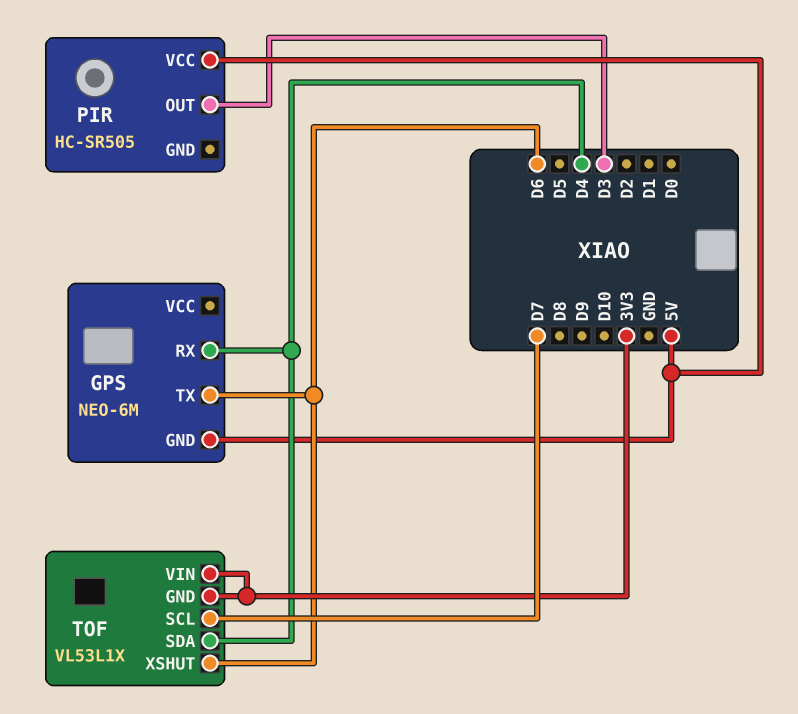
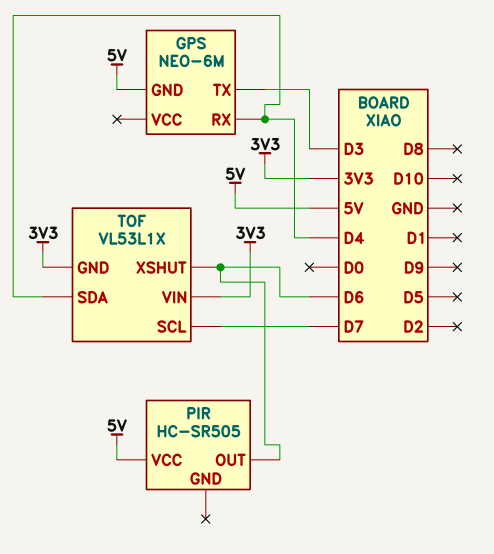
GPS pin TX: D6 -> D3
PIR pin OUT: D3 -> D6

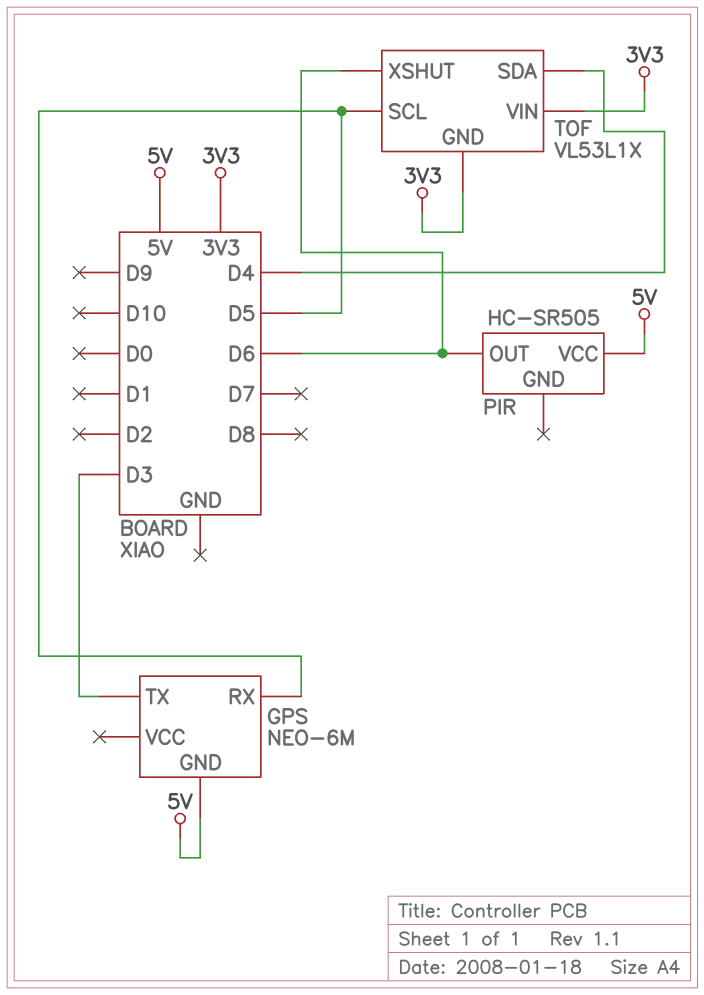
GPS pin RX: D4 -> D5
TOF pin SCL: D7 -> D5

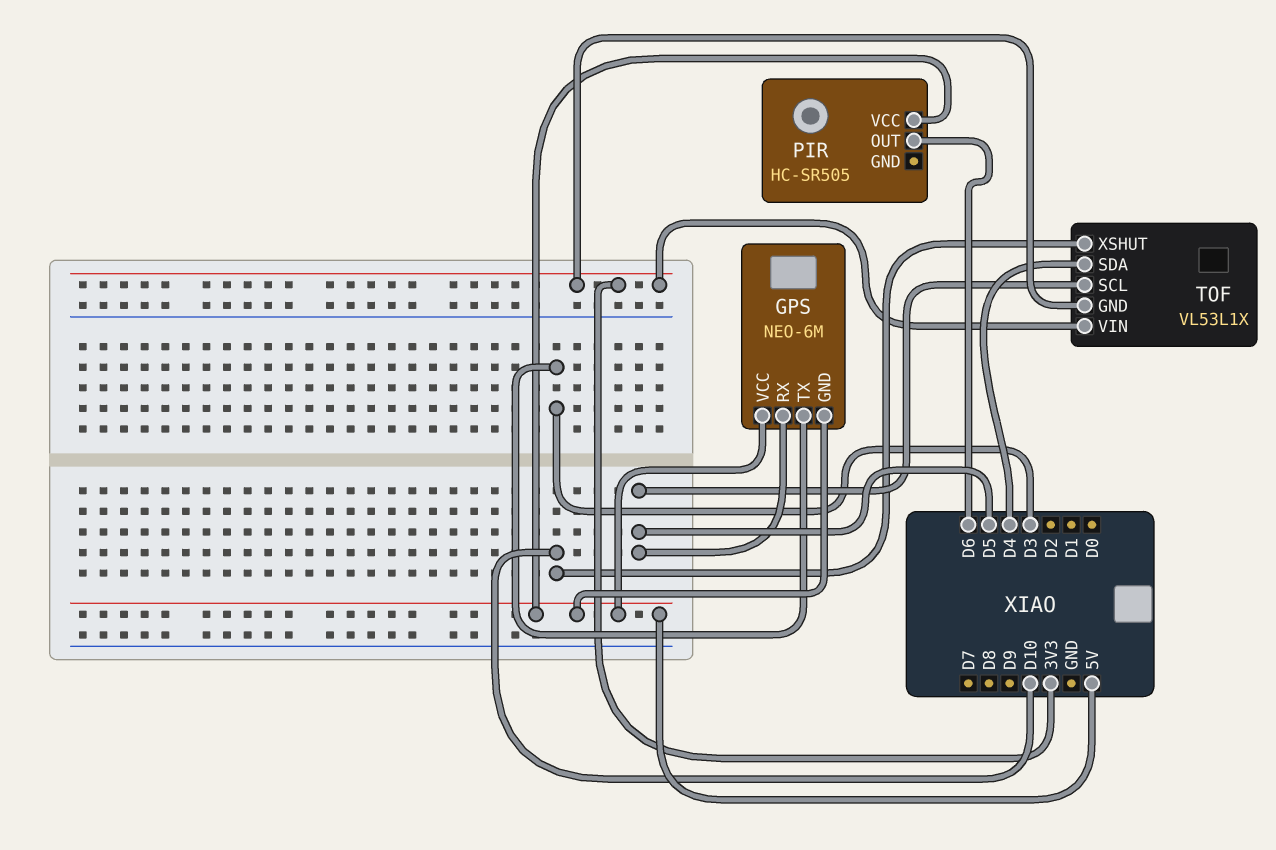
GPS pin VCC: none -> 5V
TOF pin XSHUT: D6 -> D10

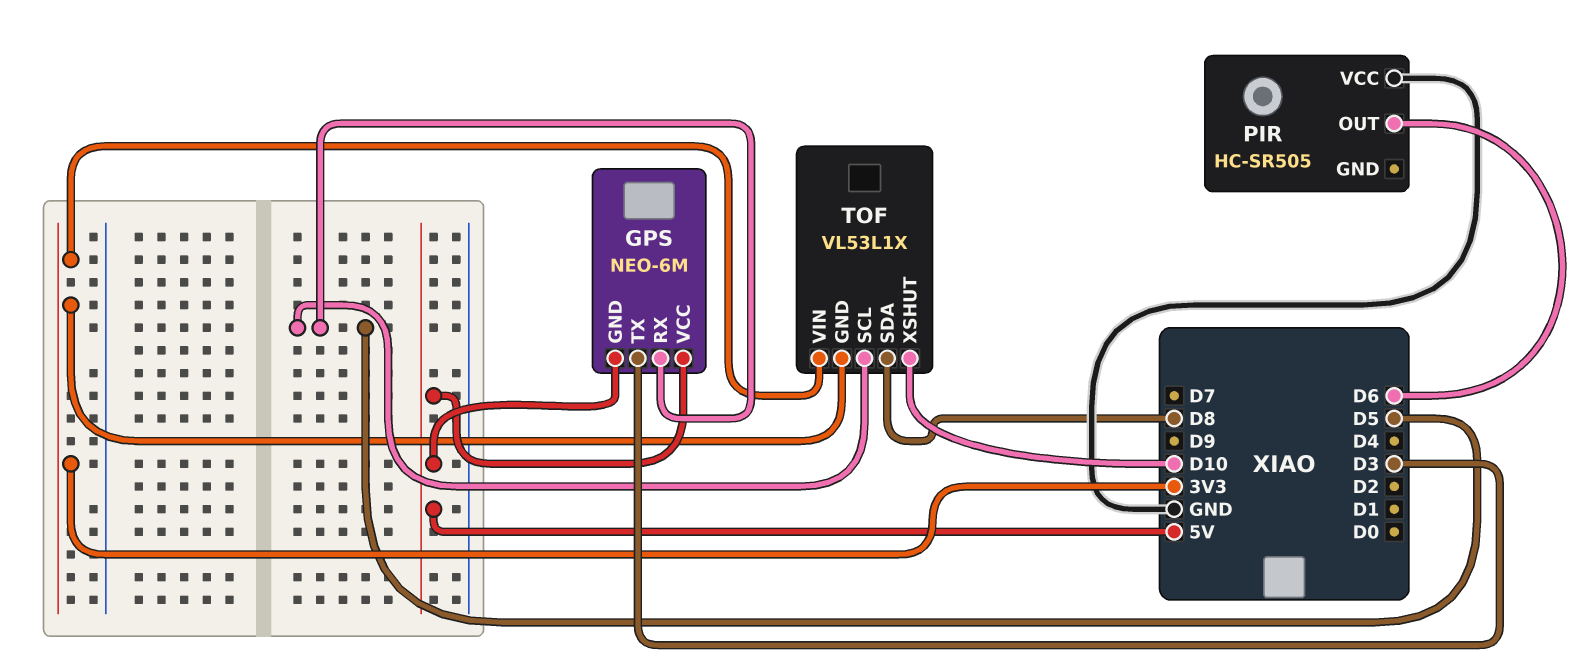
PIR pin VCC: 5V -> GND
TOF pin SDA: D4 -> D8

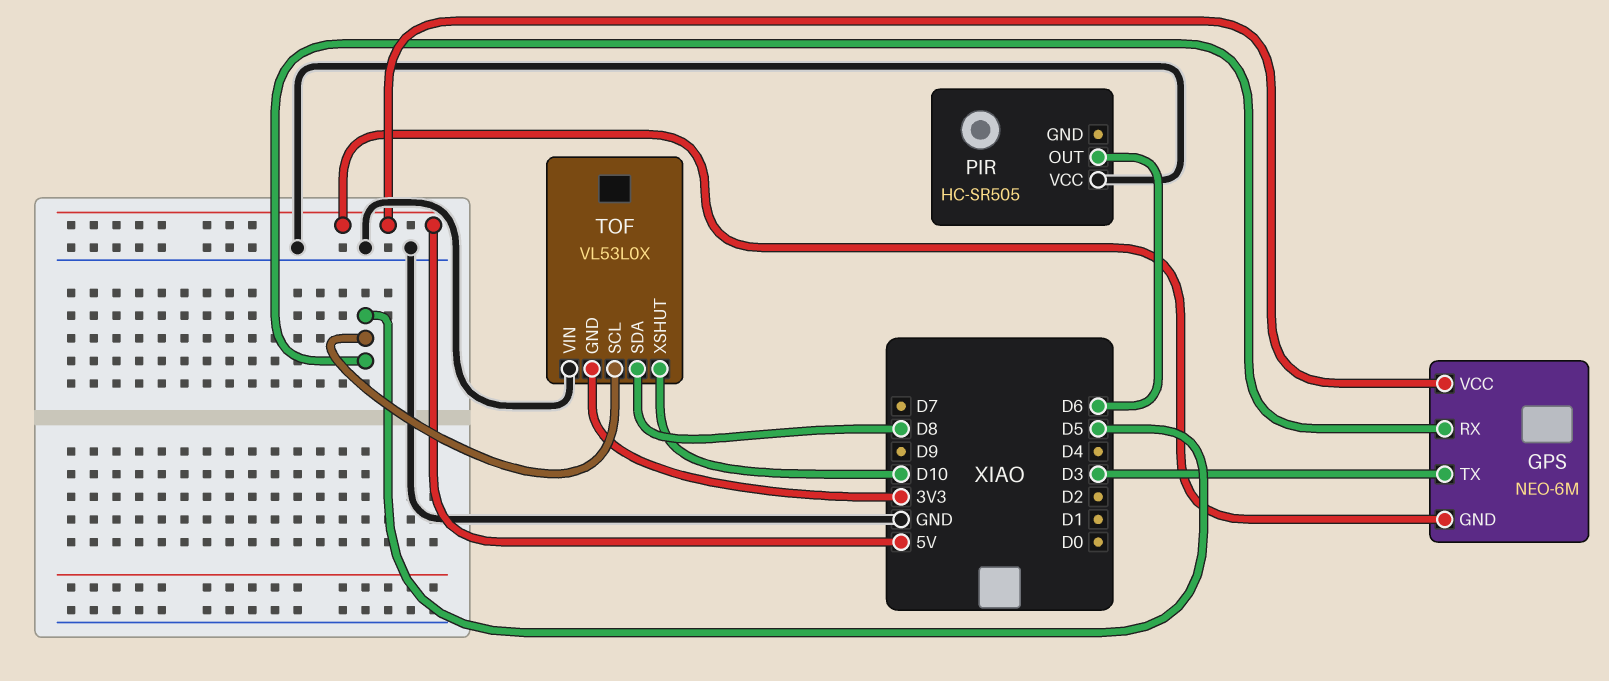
TOF: VL53L1X -> VL53L0X
TOF pin VIN: 3V3 -> GND

